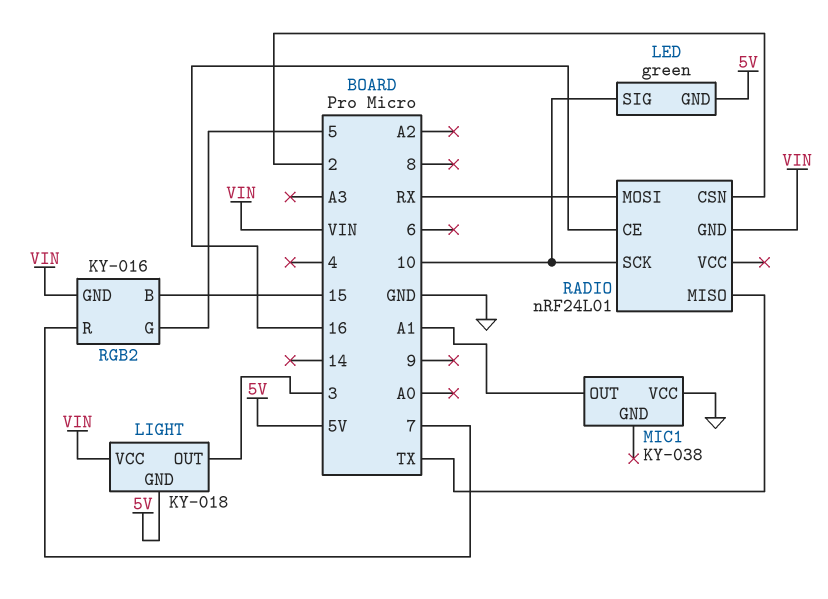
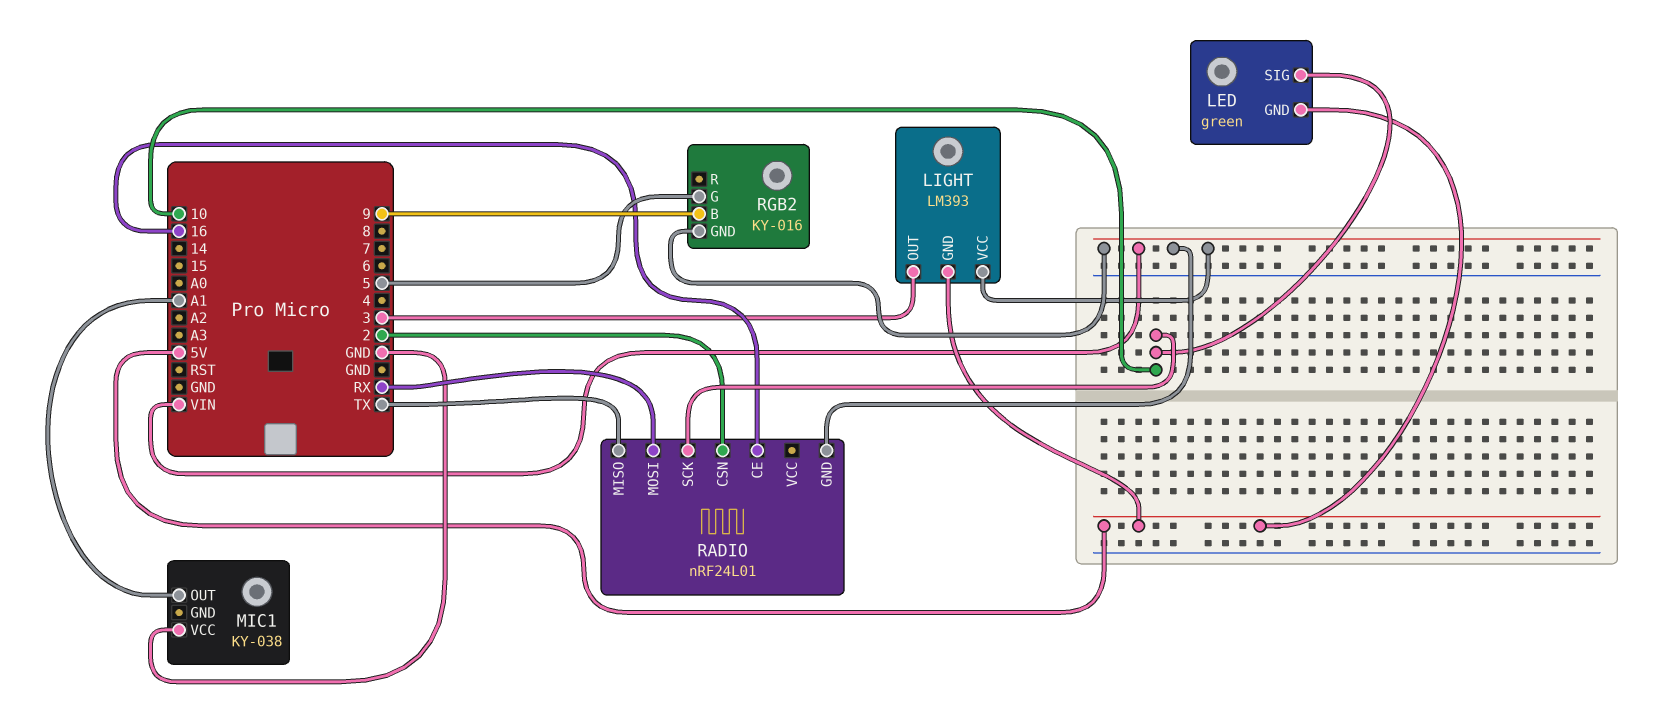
LIGHT: KY-018 -> LM393
RGB2 pin B: 15 -> 9
RGB2 pin R: 7 -> none

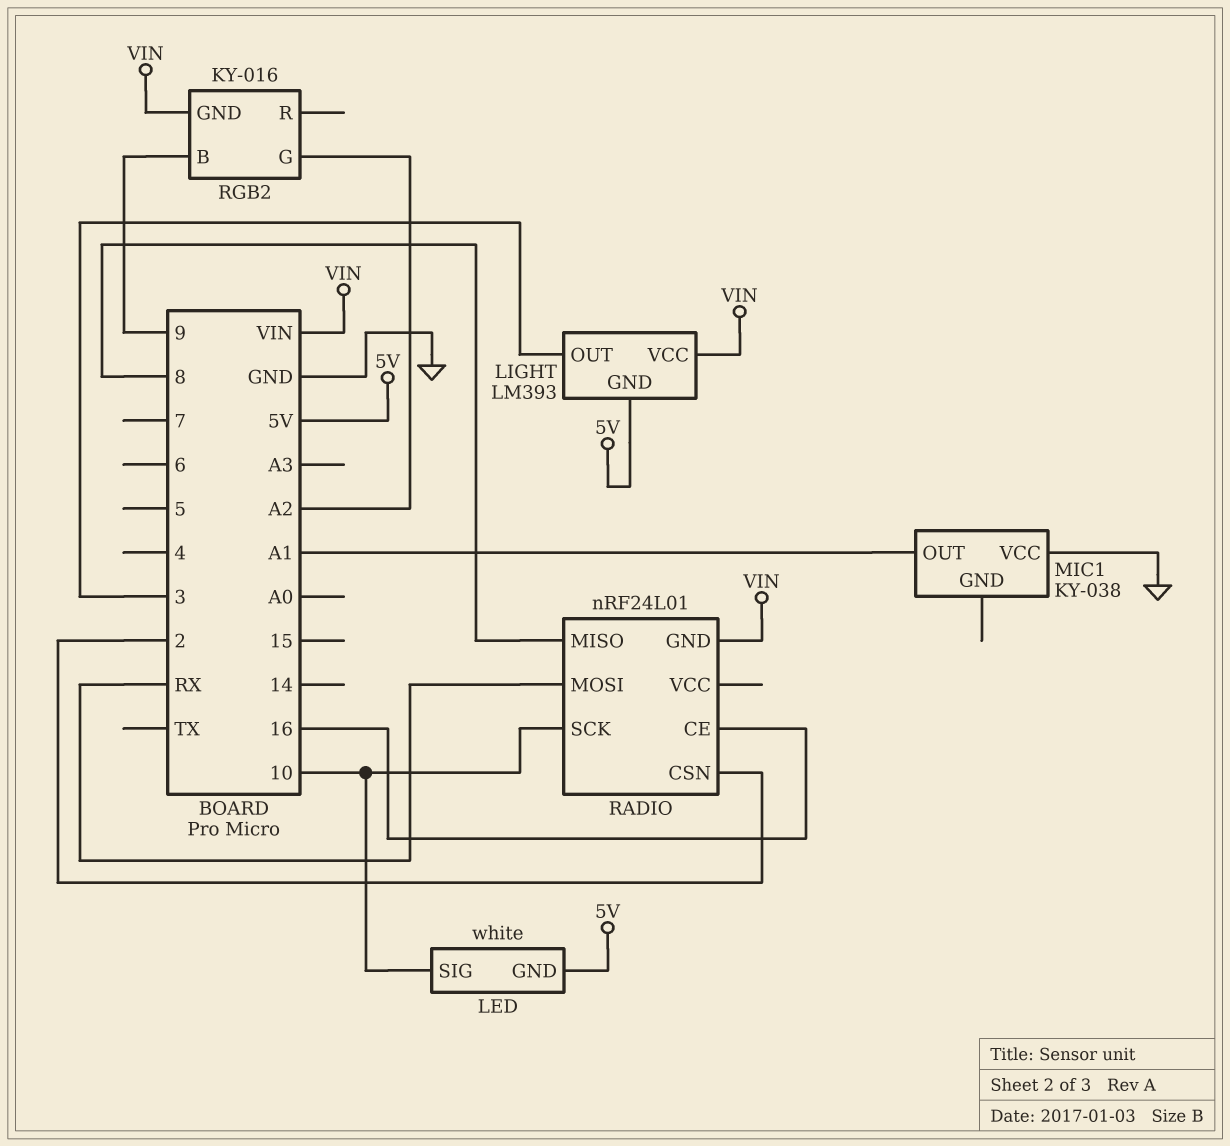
LED: green -> white
RADIO pin MISO: TX -> 8
RGB2 pin G: 5 -> A2

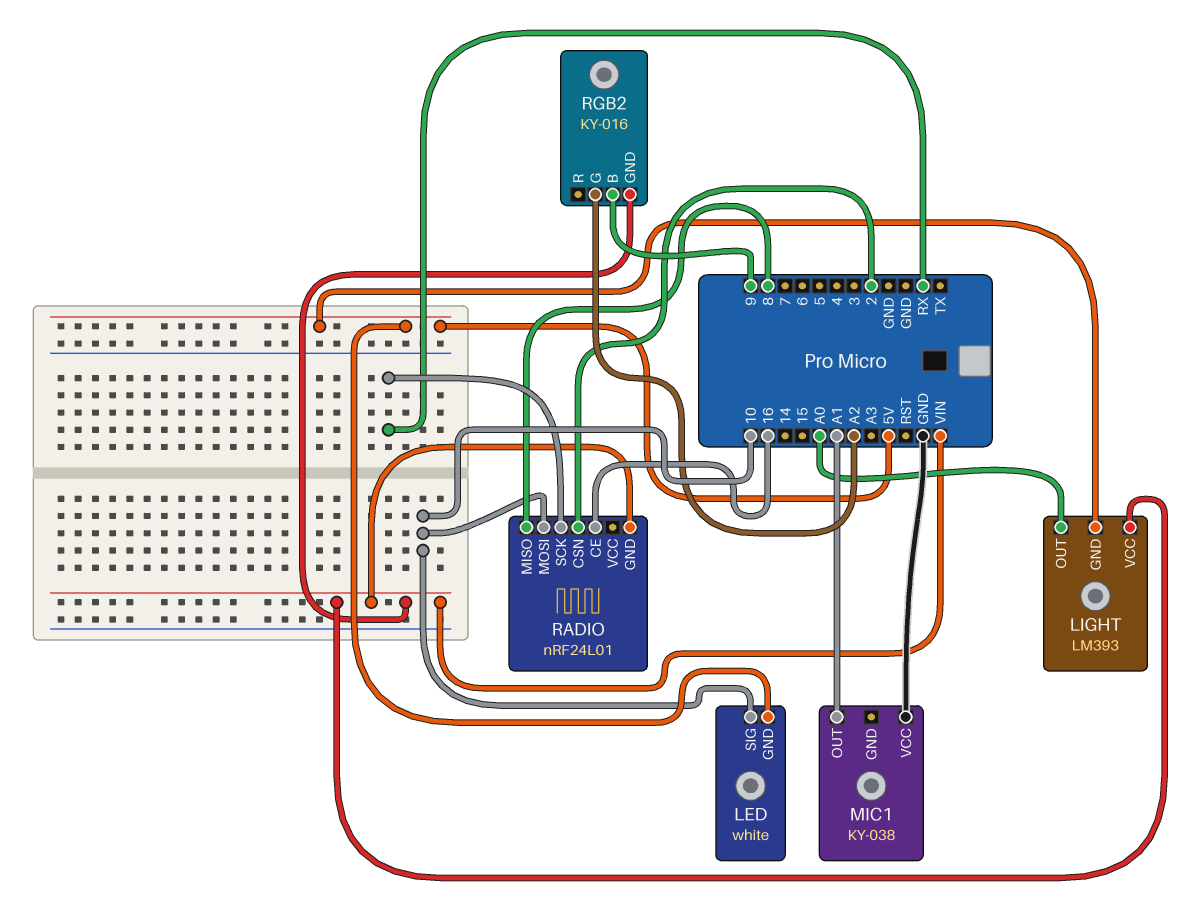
LIGHT pin OUT: 3 -> A0
RADIO pin MOSI: RX -> 10
RADIO pin SCK: 10 -> RX

